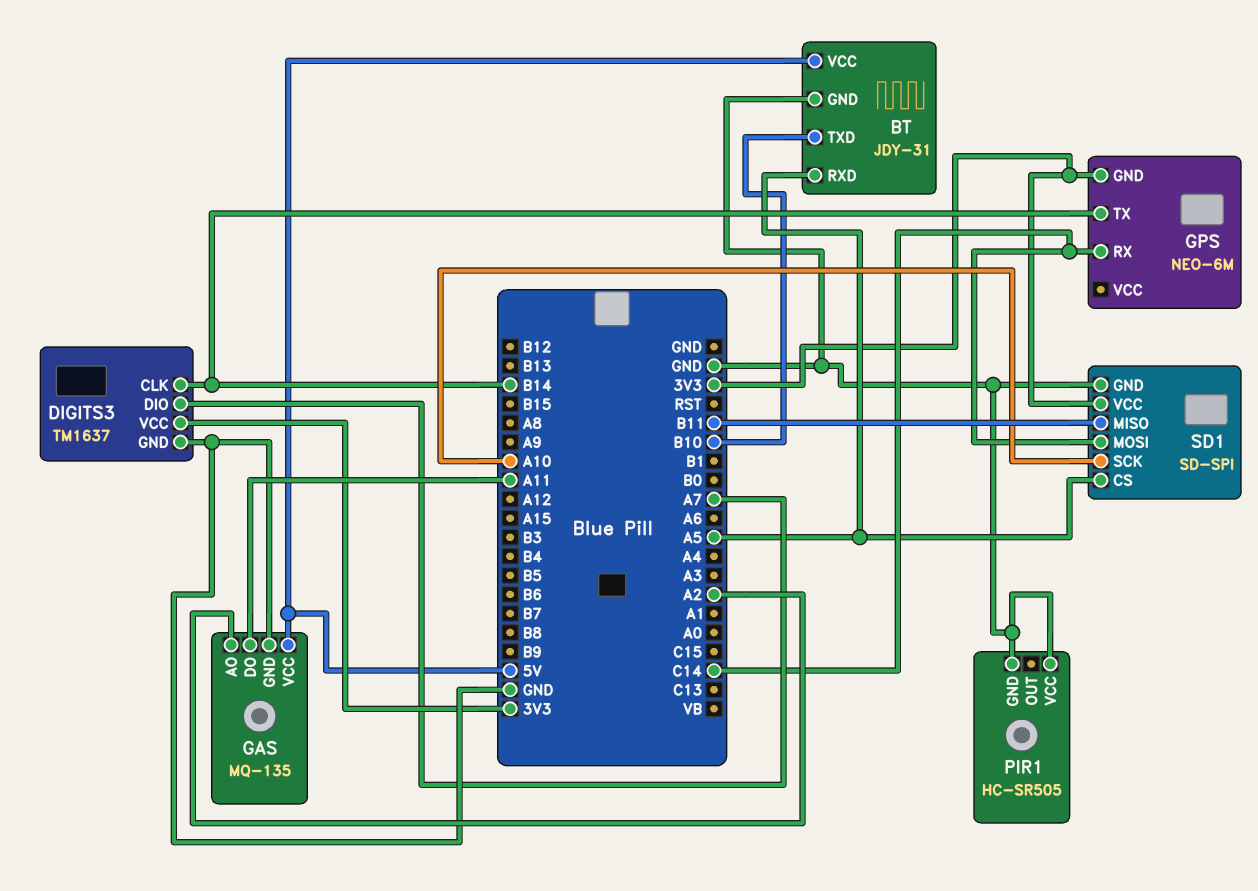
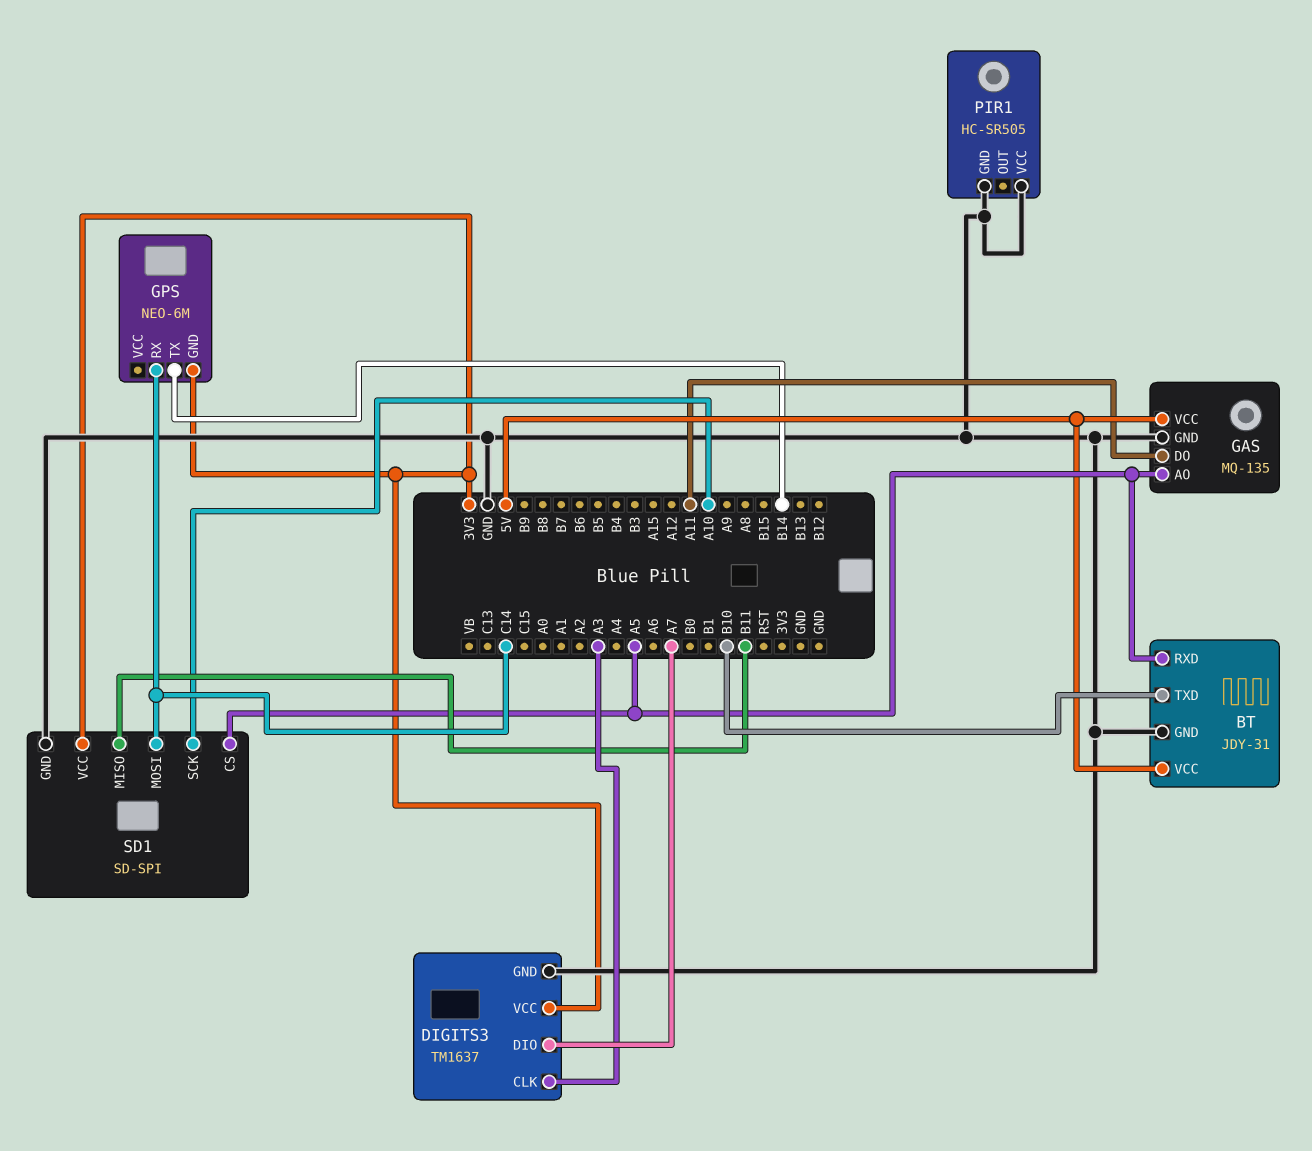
DIGITS3 pin CLK: B14 -> A3
GAS pin AO: A2 -> A5

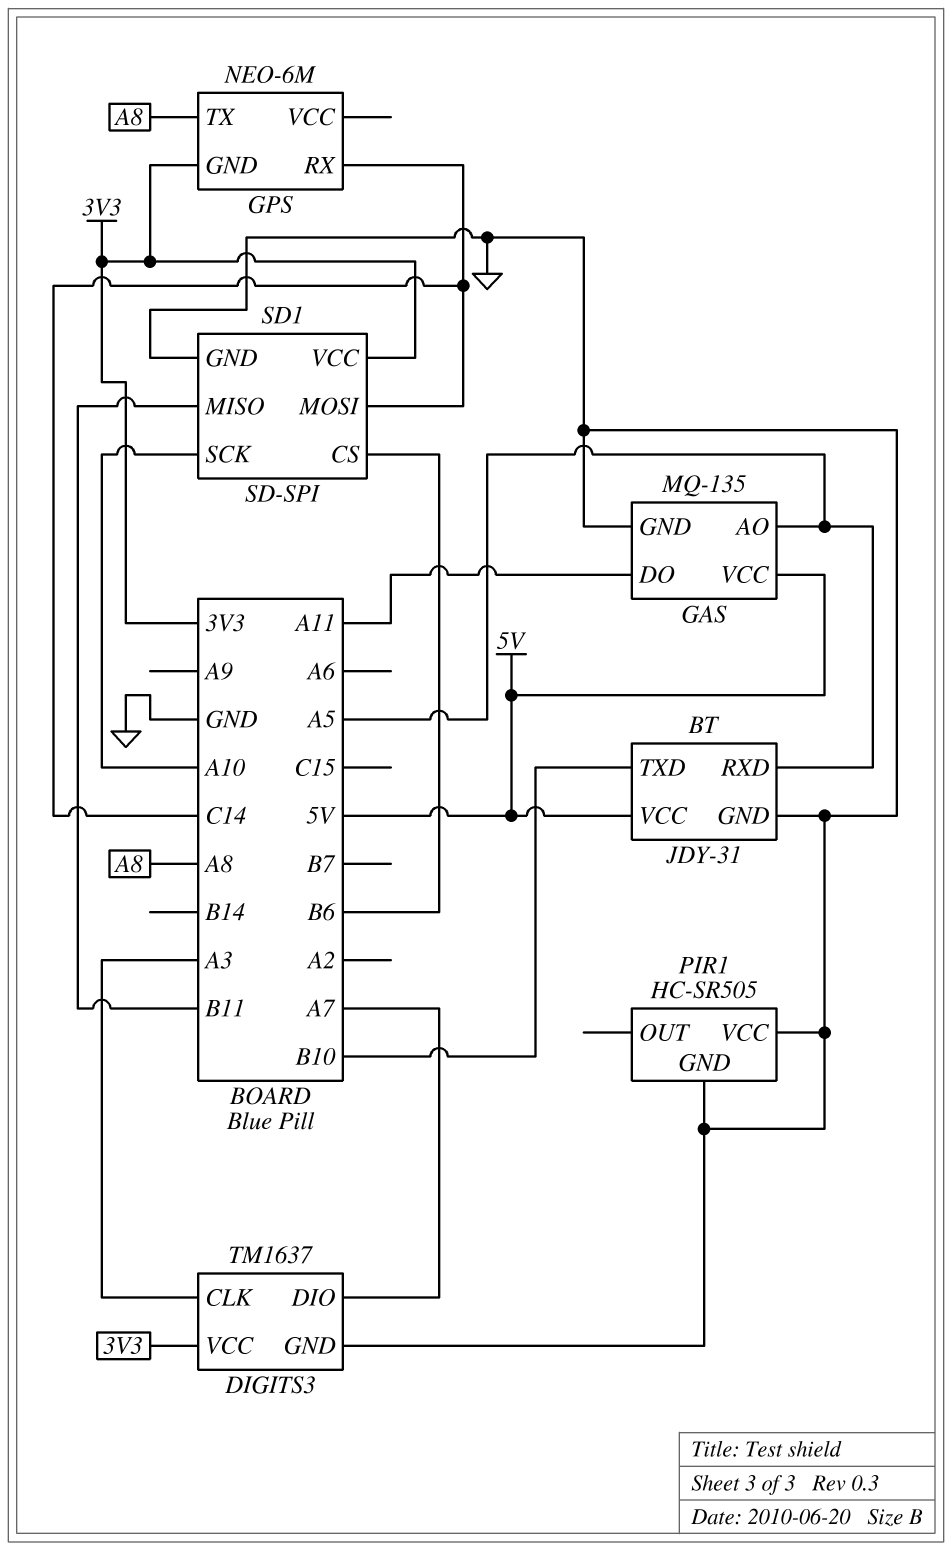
GPS pin TX: B14 -> A8
SD1 pin CS: A5 -> B6

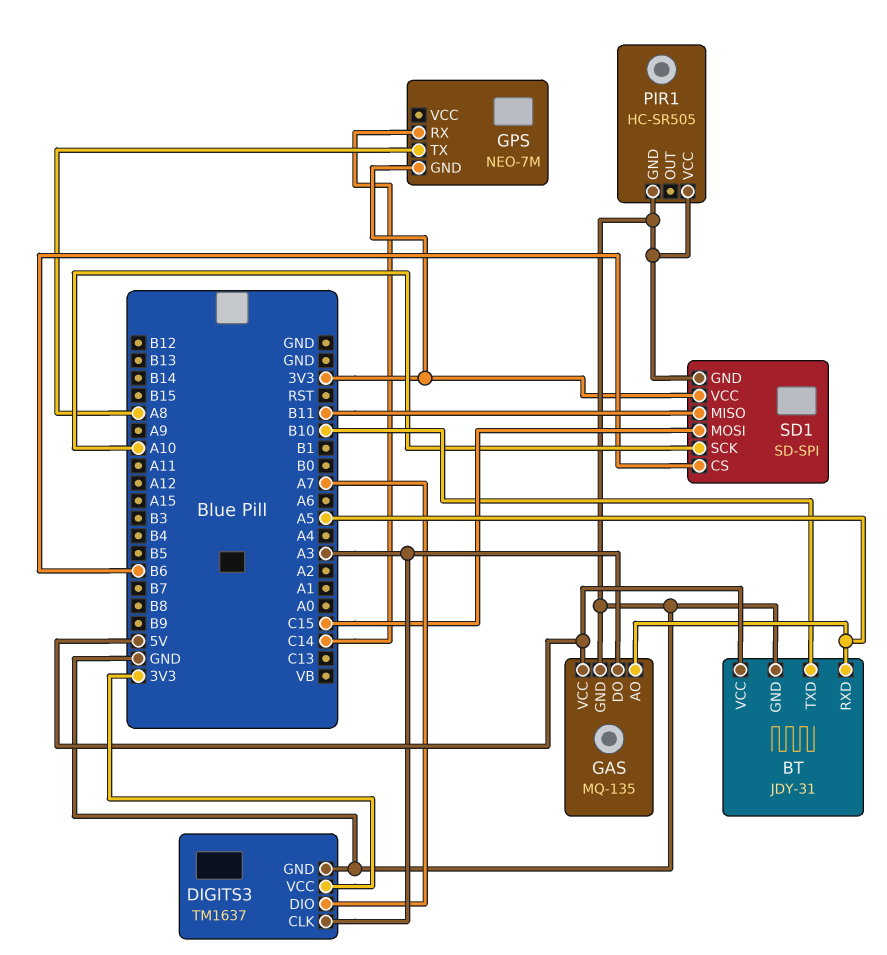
GAS pin DO: A11 -> A3
GPS: NEO-6M -> NEO-7M
SD1 pin MOSI: C14 -> C15

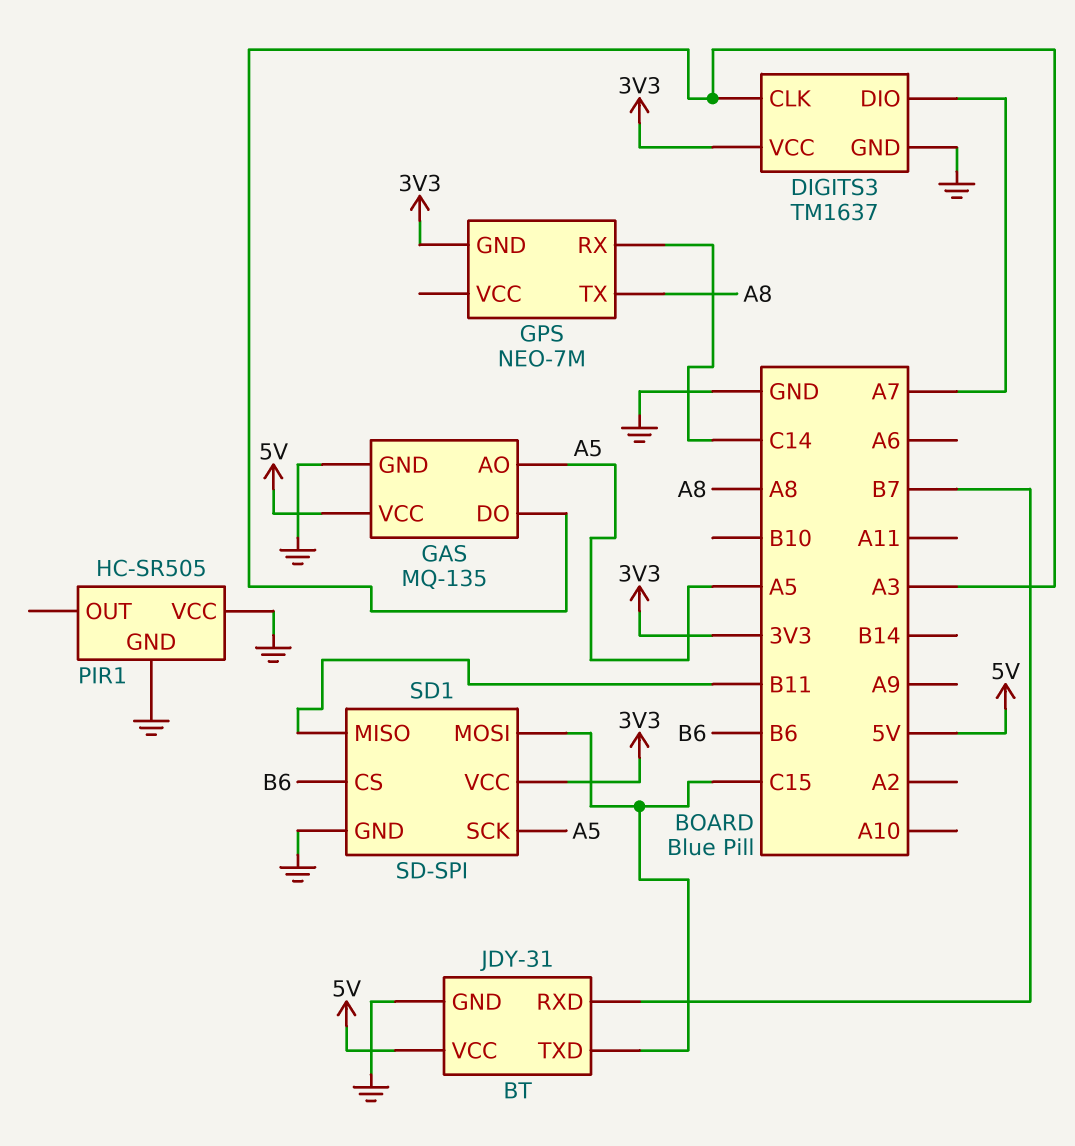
BT pin RXD: A5 -> B7
BT pin TXD: B10 -> C15
SD1 pin SCK: A10 -> A5

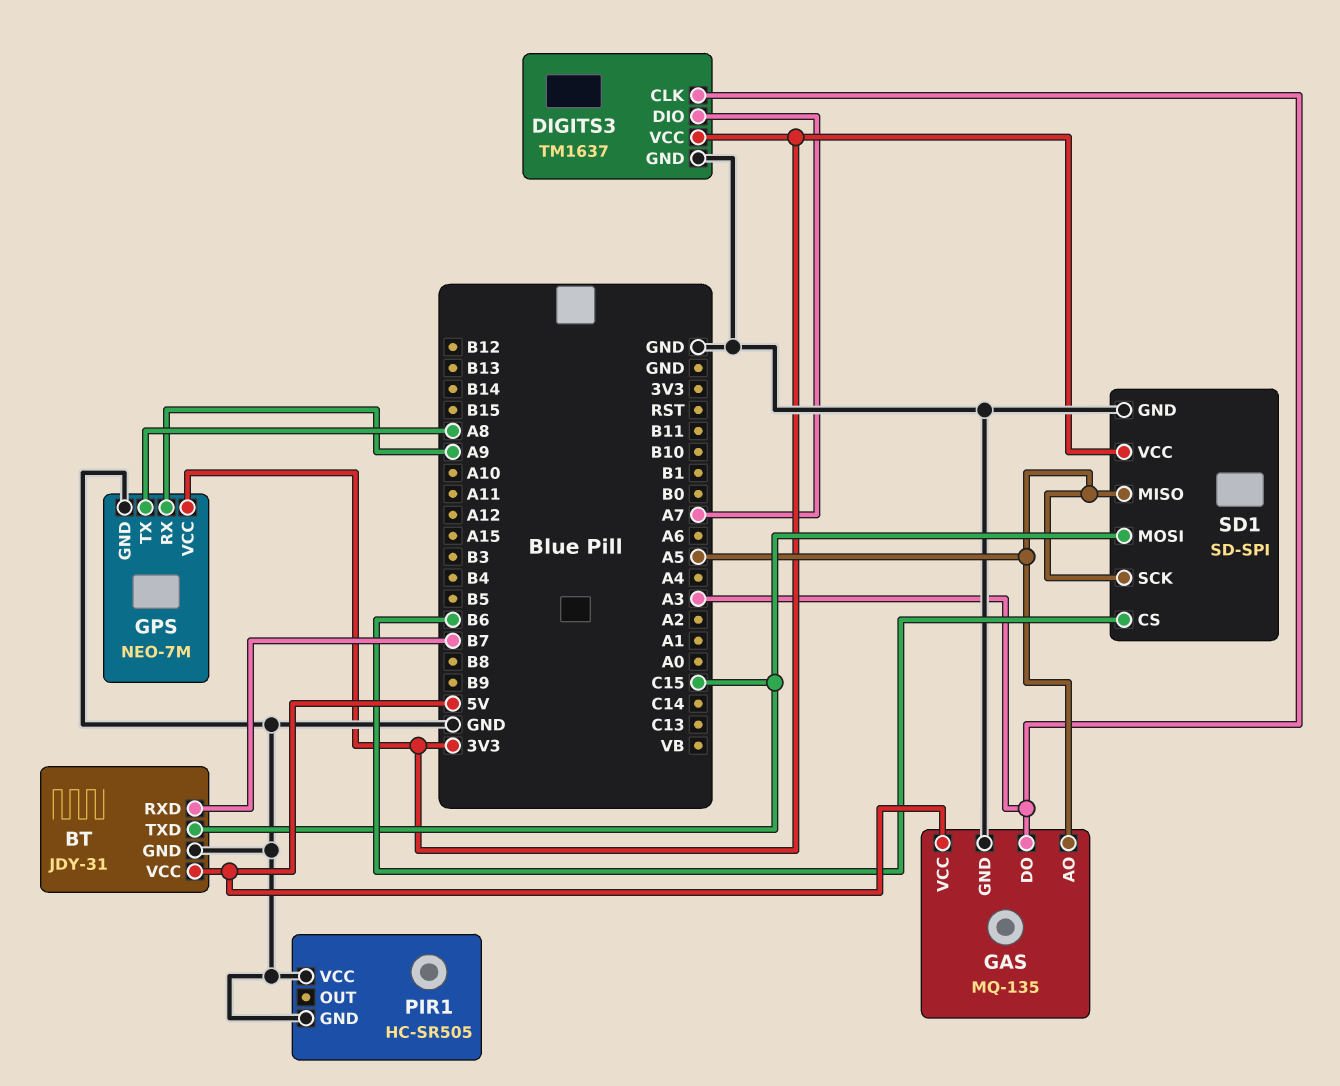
GPS pin GND: 3V3 -> GND
GPS pin RX: C14 -> A9
GPS pin VCC: none -> 3V3
SD1 pin MISO: B11 -> A5

